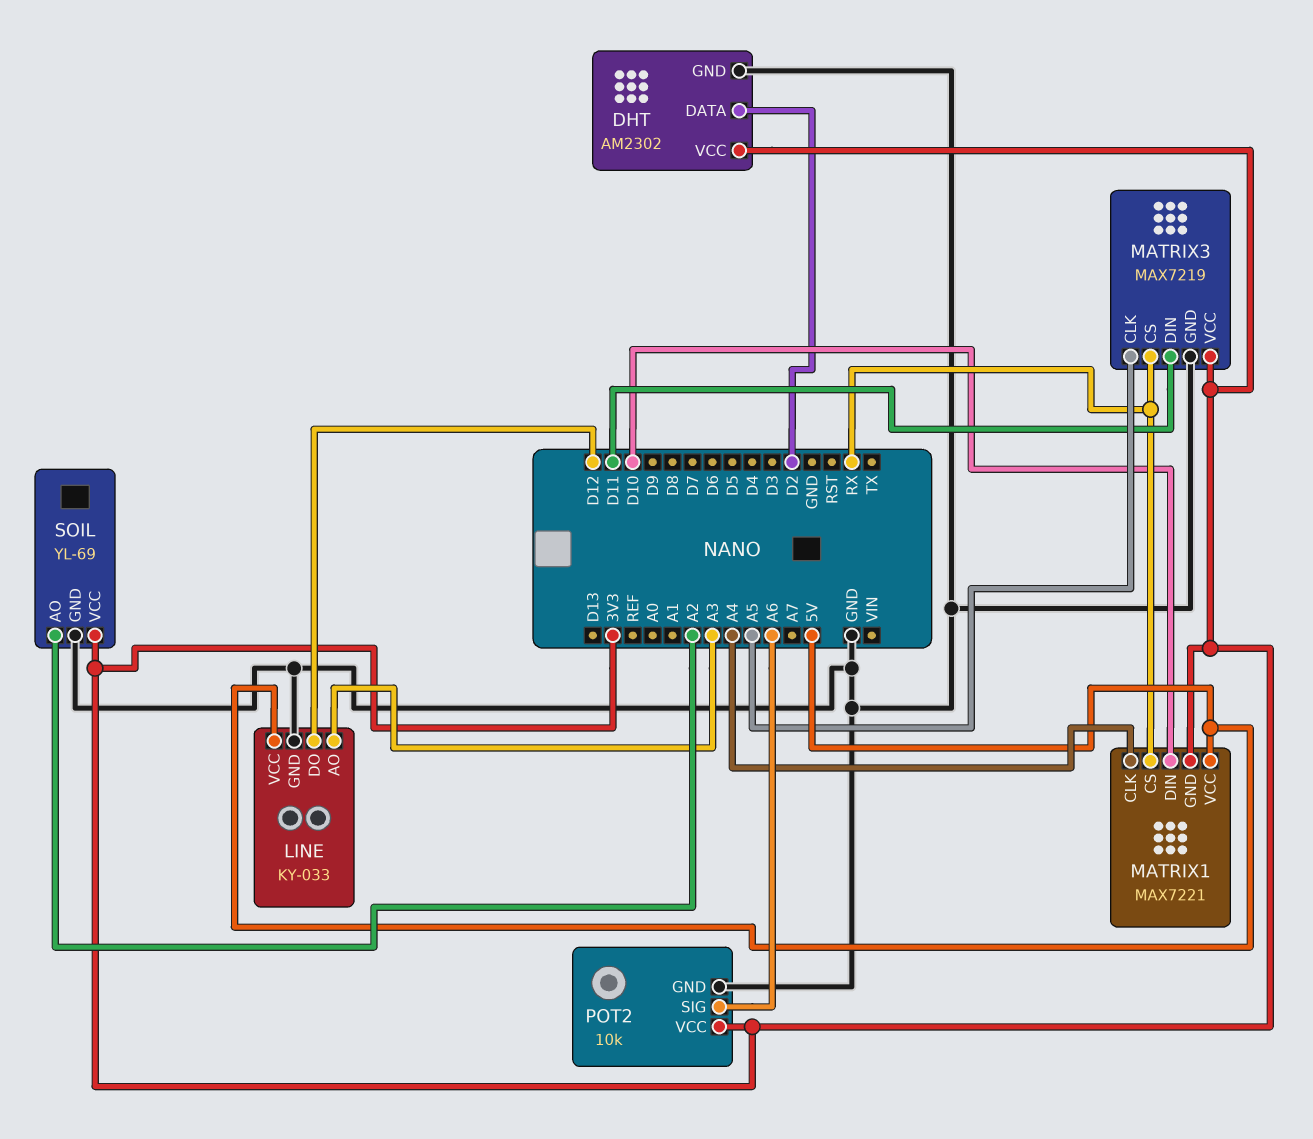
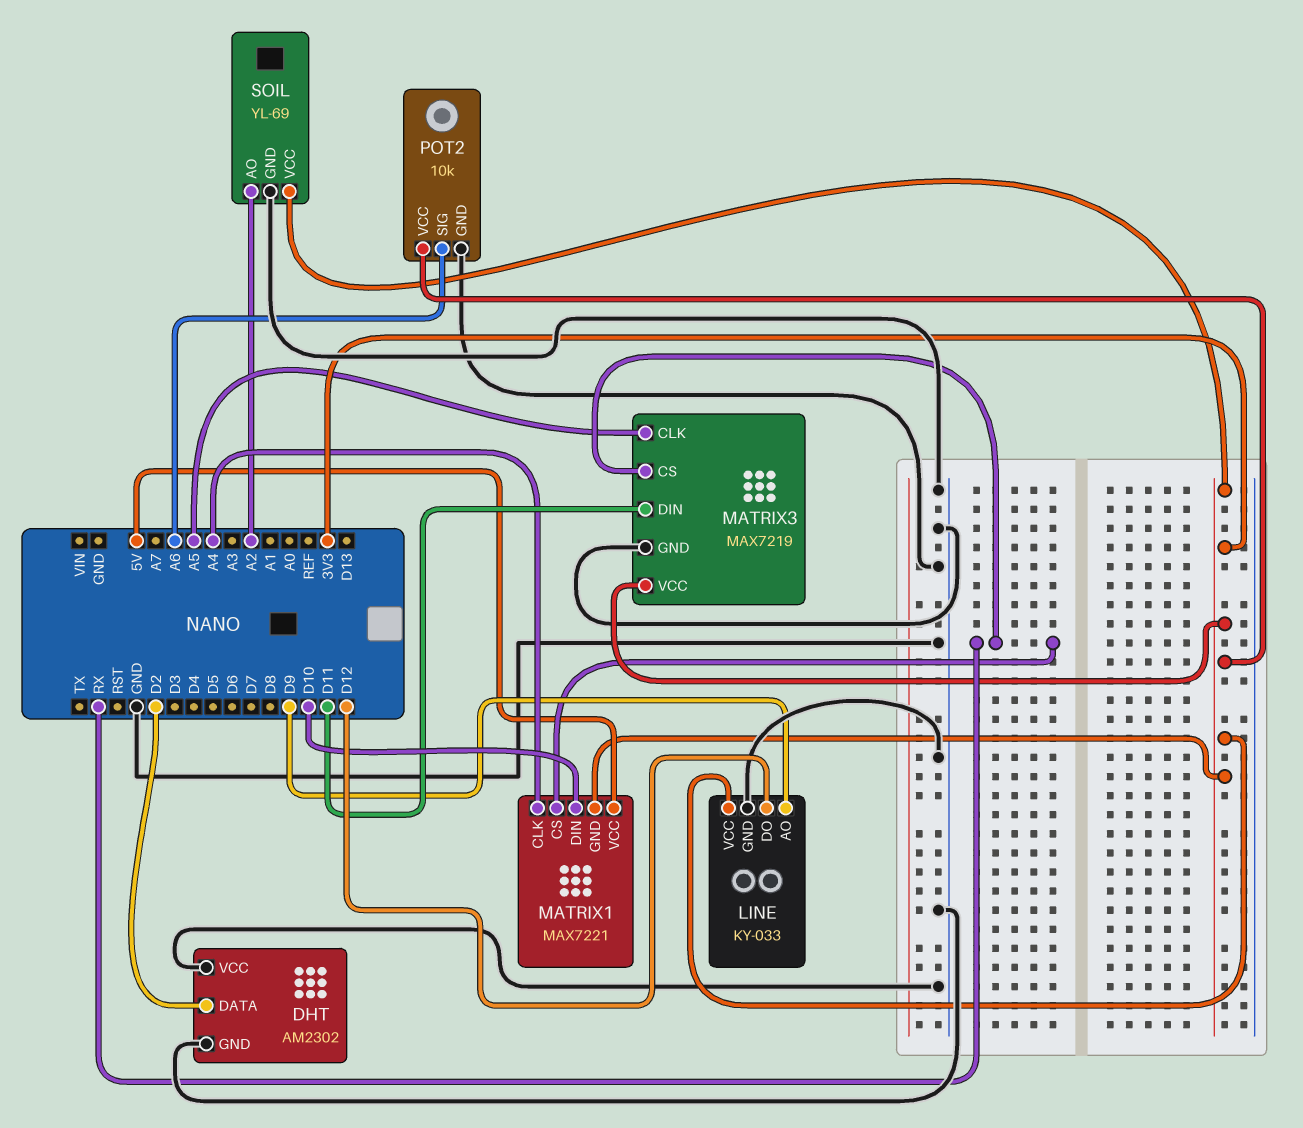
DHT pin VCC: 3V3 -> GND
LINE pin AO: A3 -> D9
LINE pin VCC: 5V -> 3V3

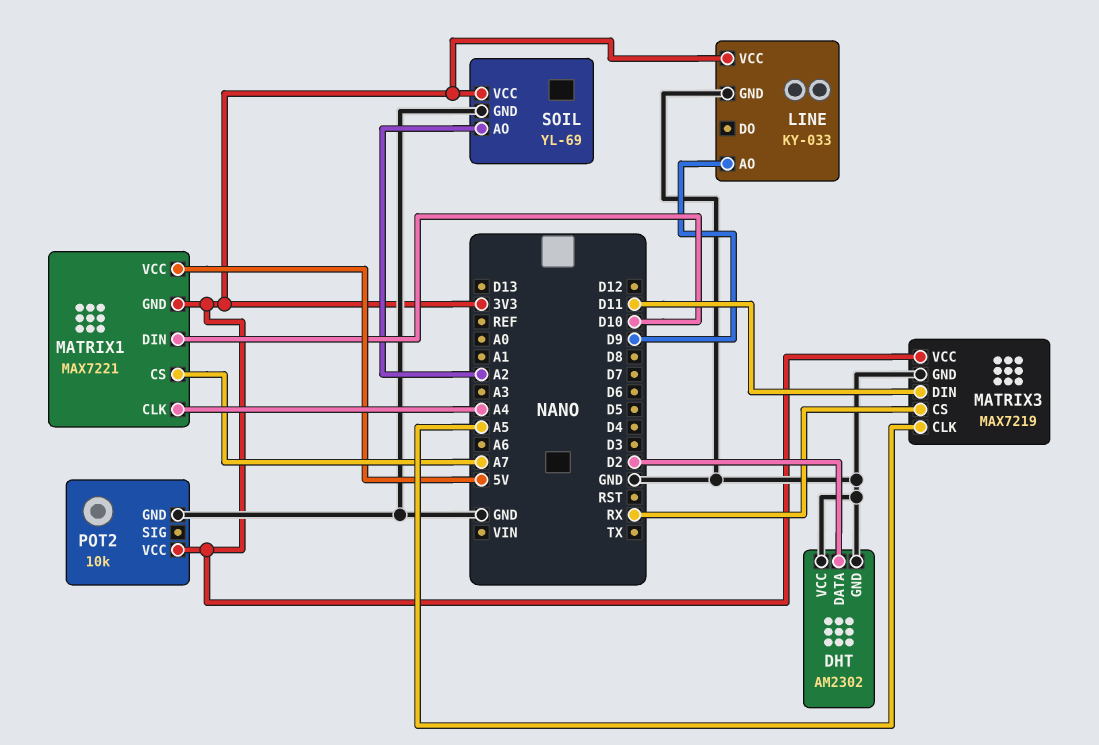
LINE pin DO: D12 -> none
MATRIX1 pin CS: RX -> A7
POT2 pin SIG: A6 -> none

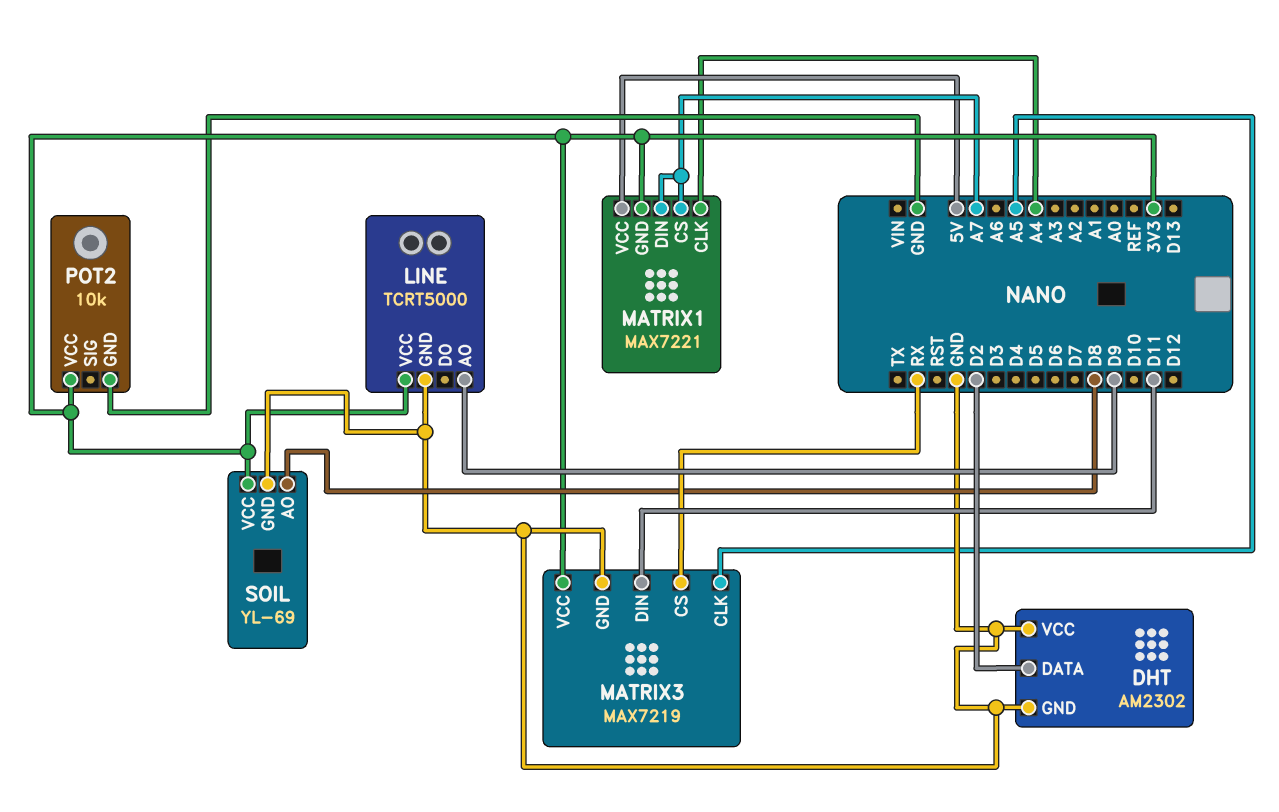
LINE: KY-033 -> TCRT5000
MATRIX1 pin DIN: D10 -> A7
SOIL pin AO: A2 -> D8

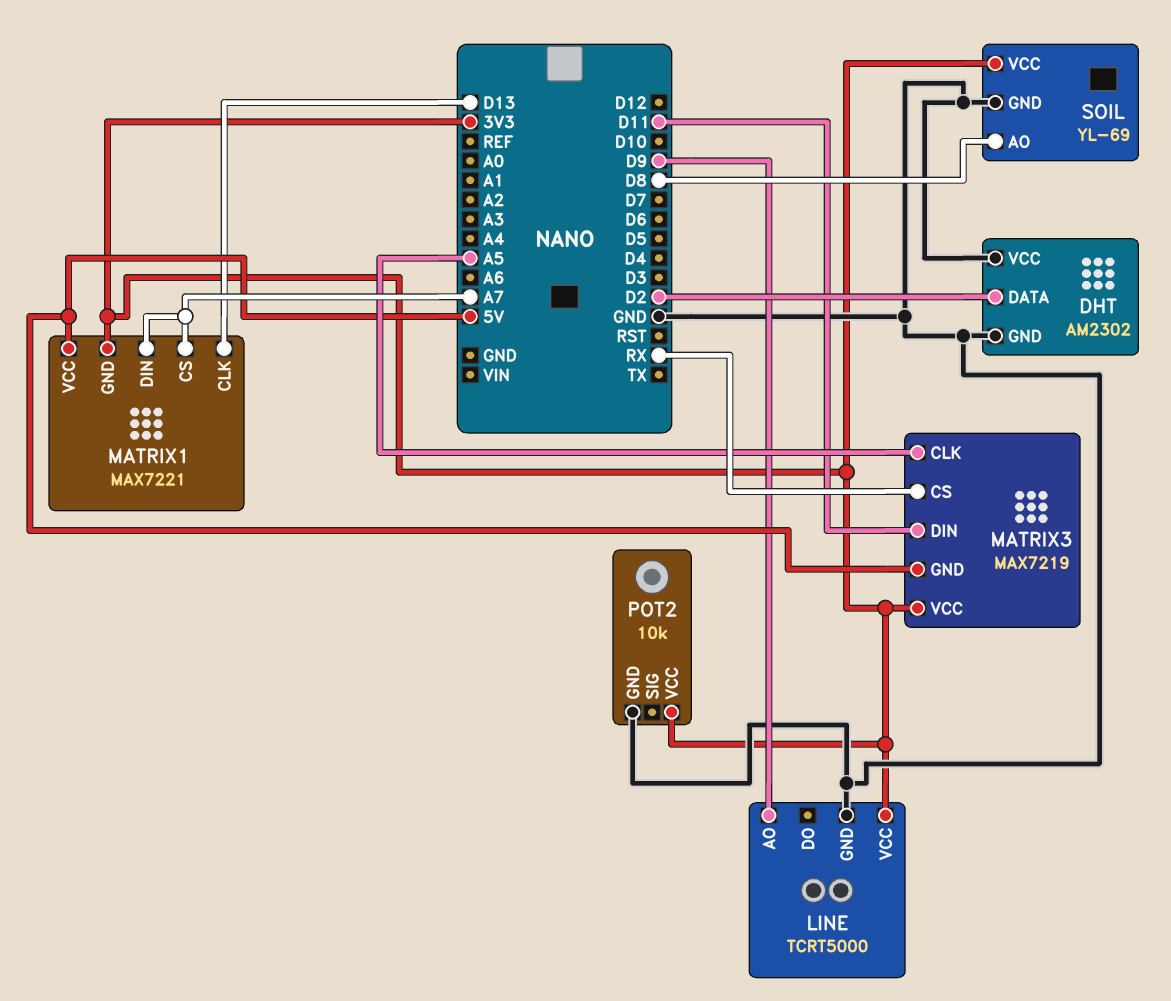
MATRIX1 pin CLK: A4 -> D13
MATRIX3 pin GND: GND -> 5V

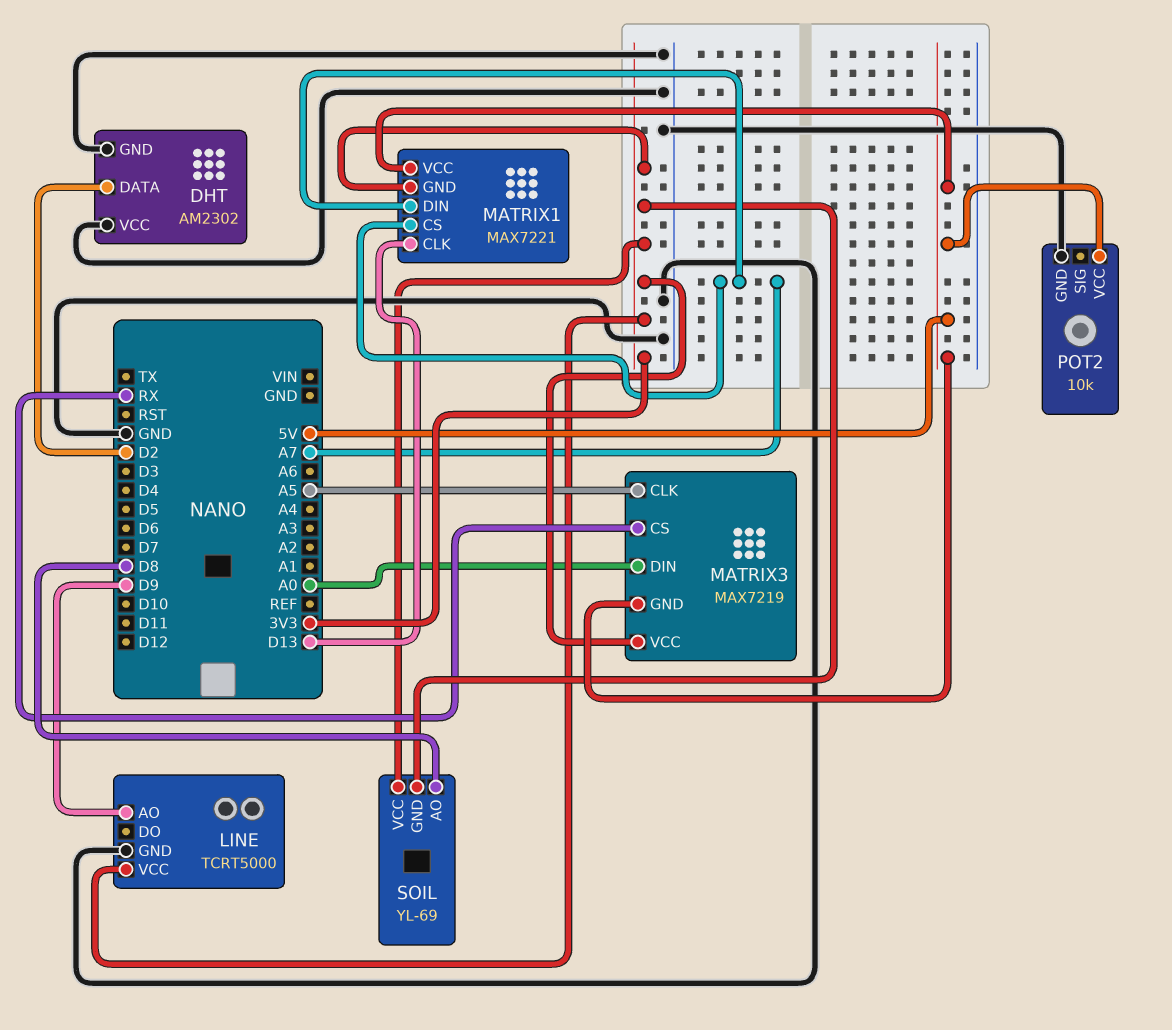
MATRIX3 pin DIN: D11 -> A0
POT2 pin VCC: 3V3 -> 5V
SOIL pin GND: GND -> 3V3

